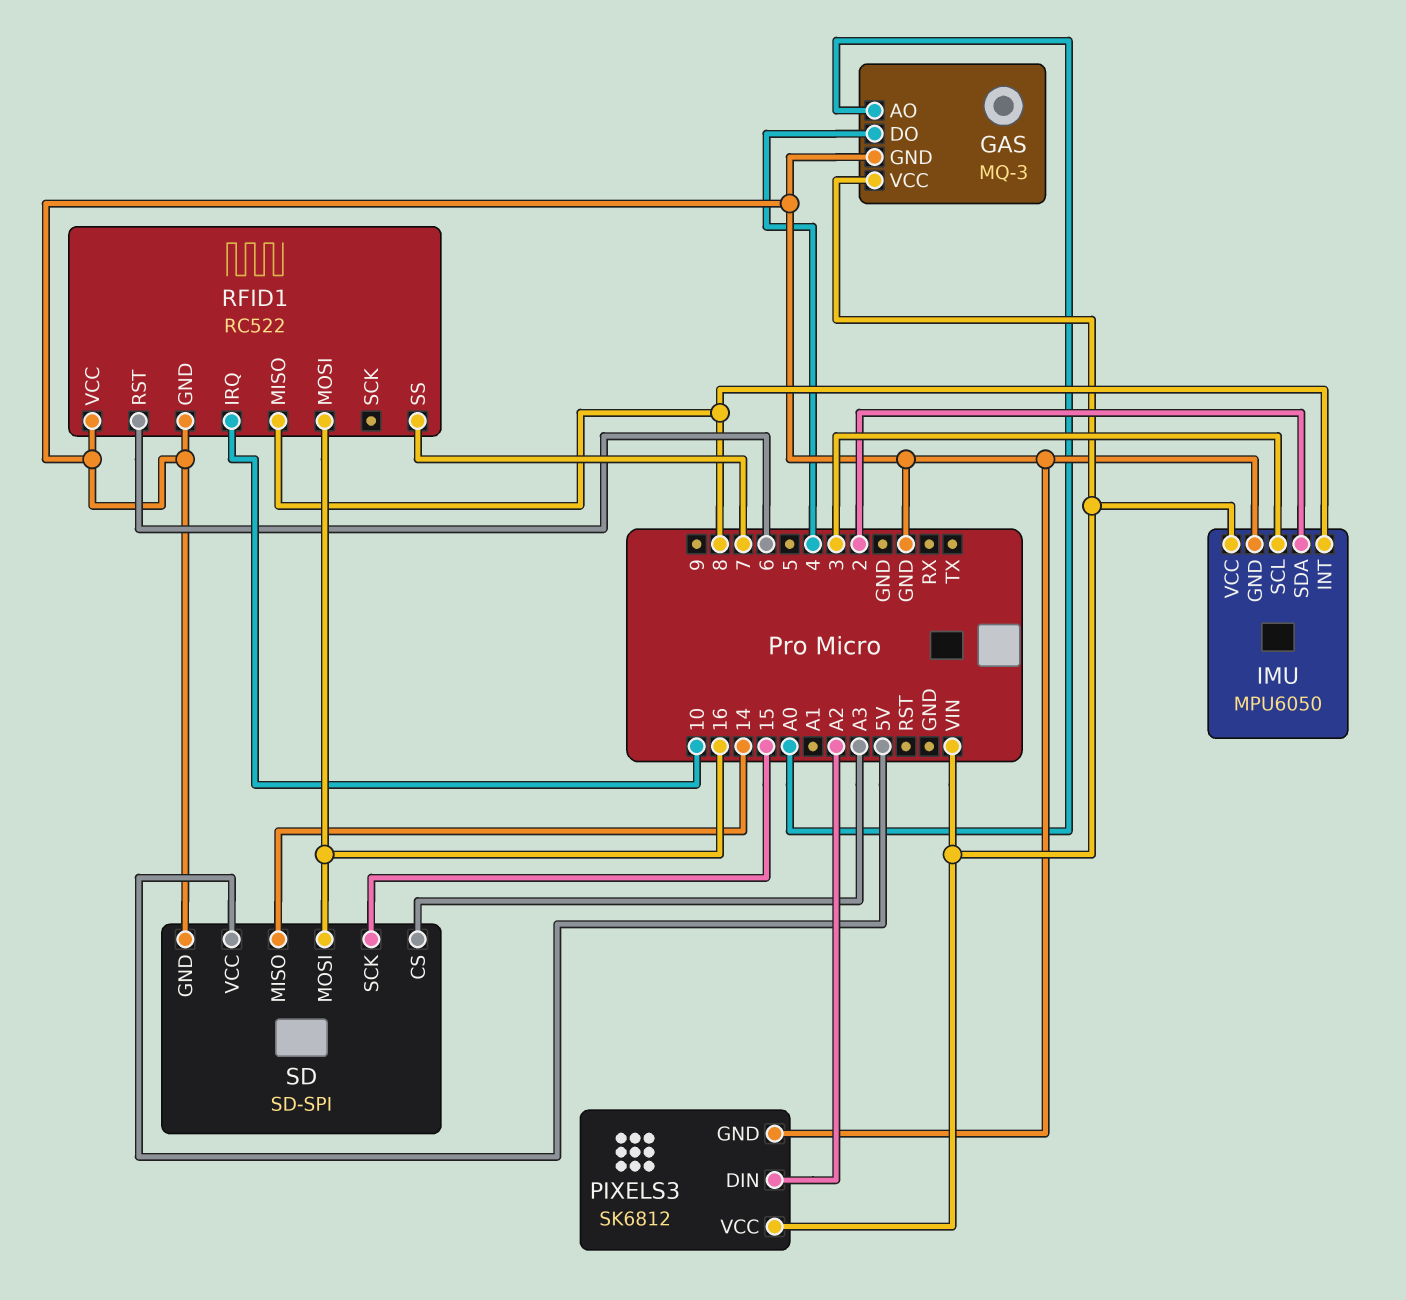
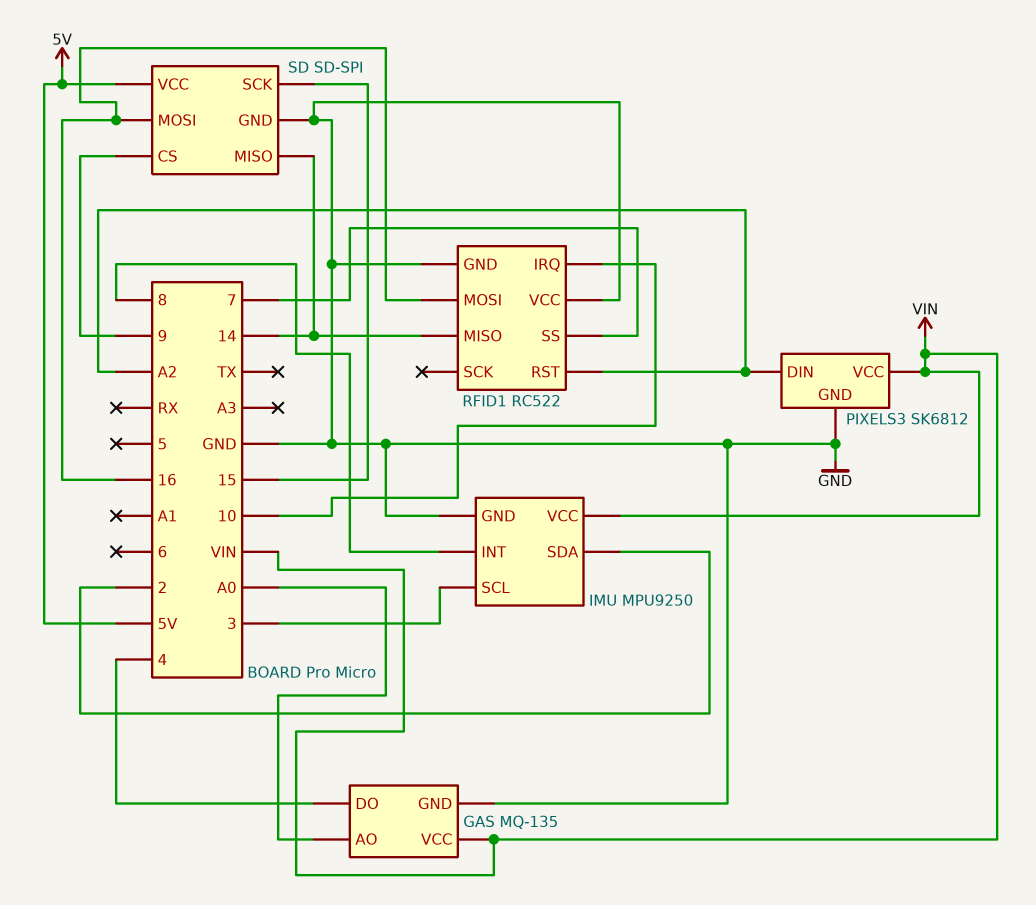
GAS: MQ-3 -> MQ-135
IMU: MPU6050 -> MPU9250
RFID1 pin MISO: 8 -> 14
RFID1 pin RST: 6 -> A2
SD pin CS: A3 -> 9

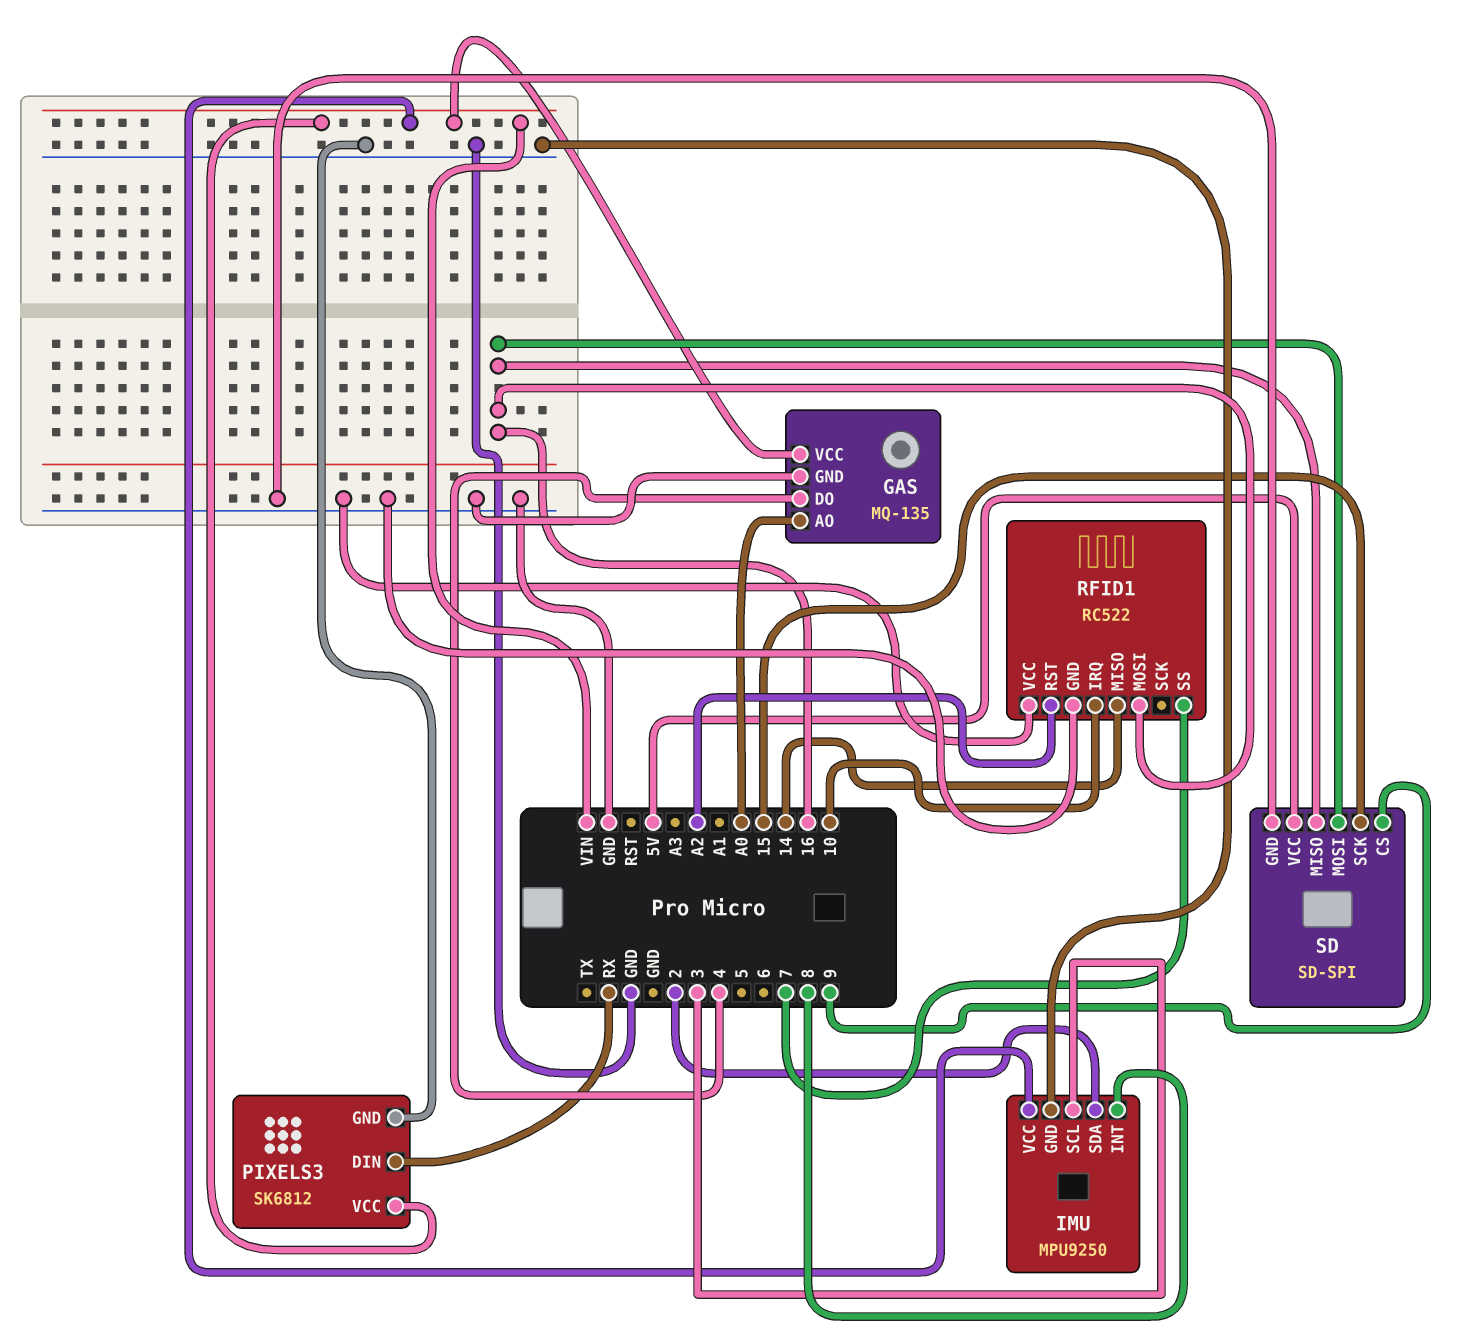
PIXELS3 pin DIN: A2 -> RX
SD pin MISO: 14 -> 16

